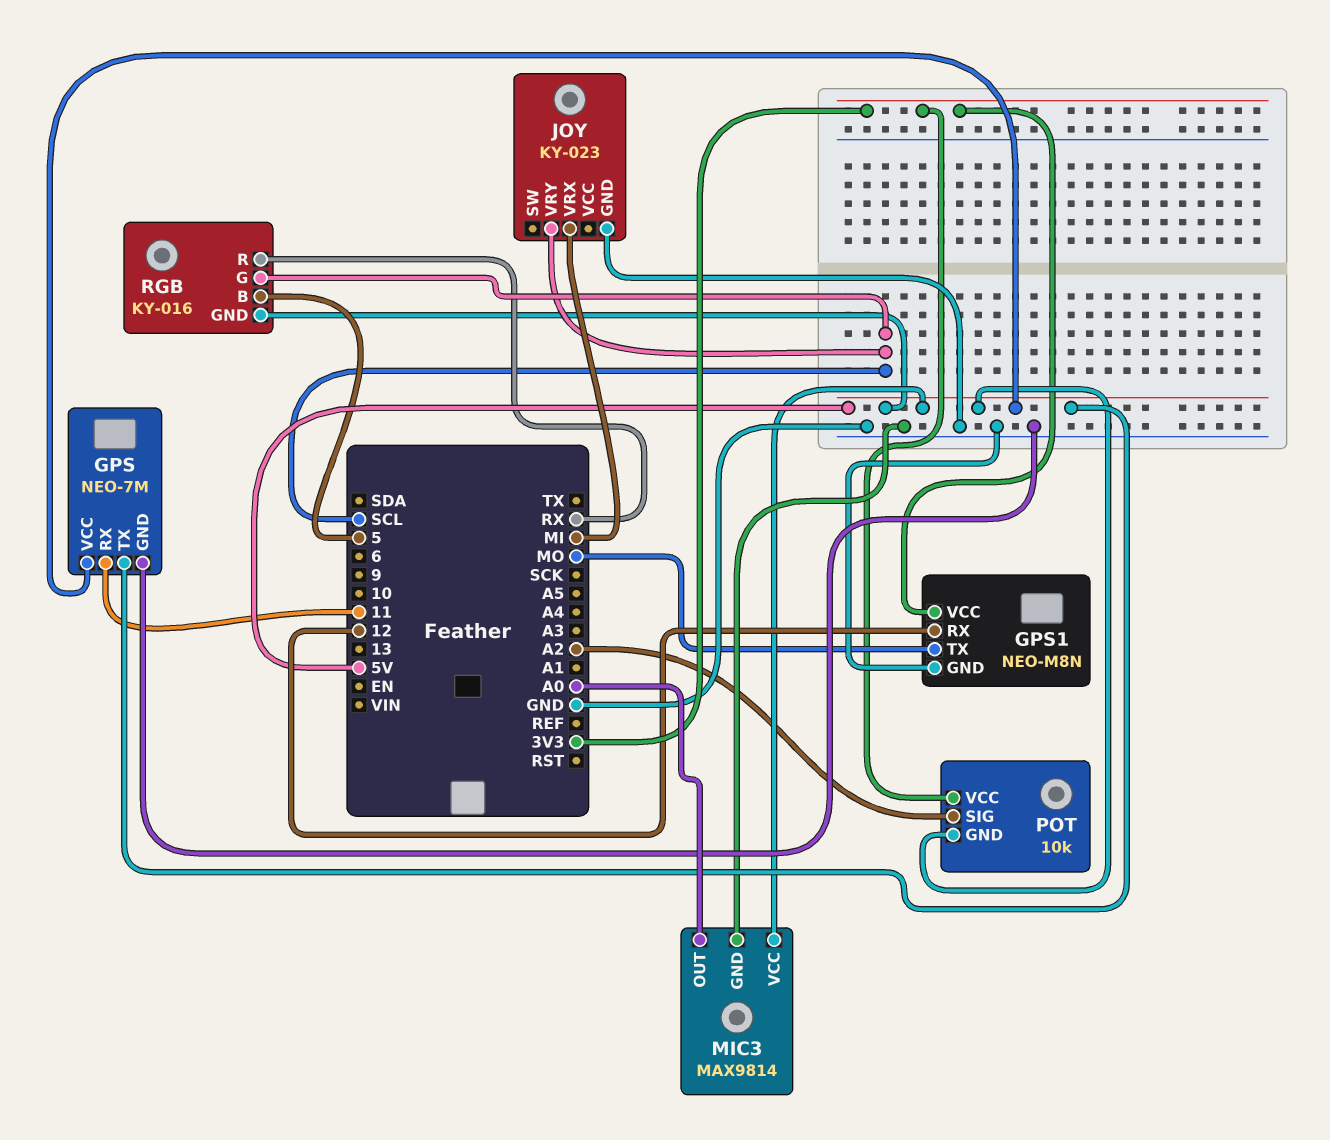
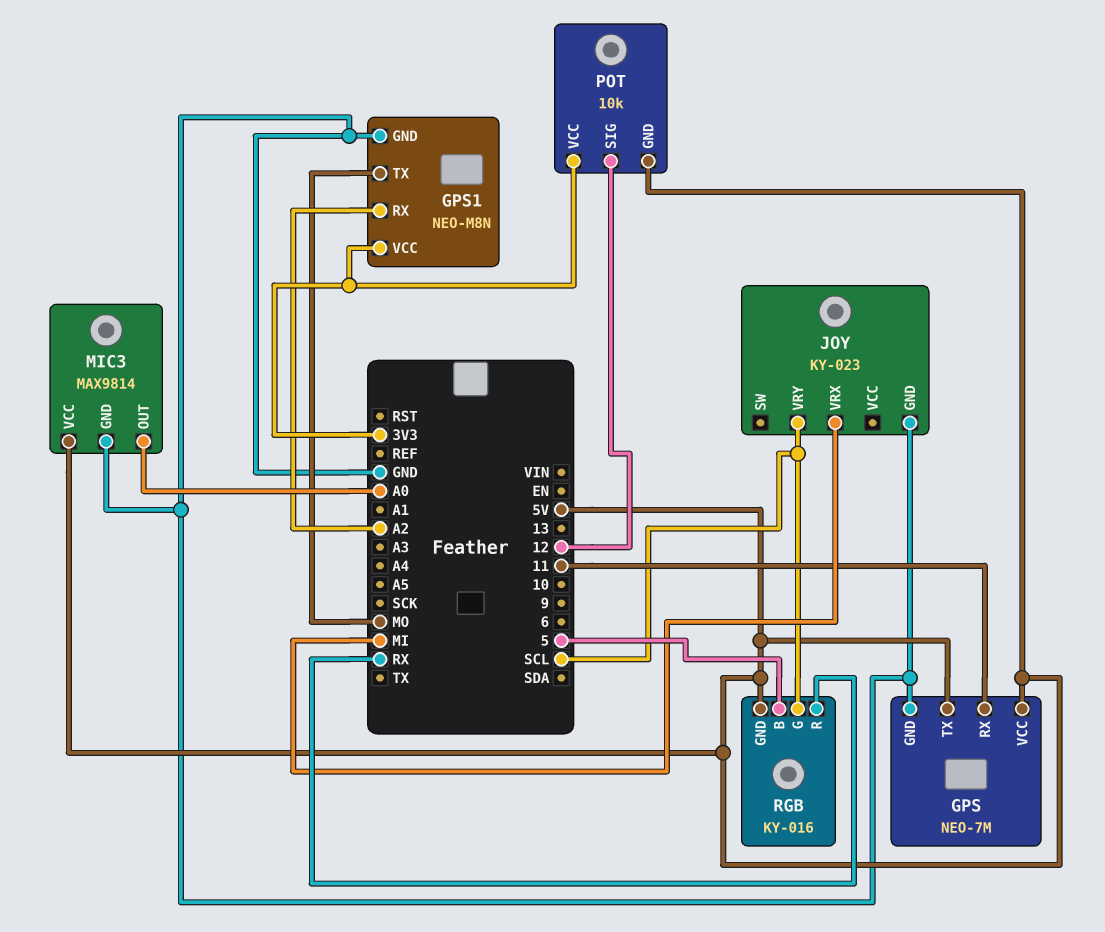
GPS1 pin RX: 12 -> A2
POT pin SIG: A2 -> 12

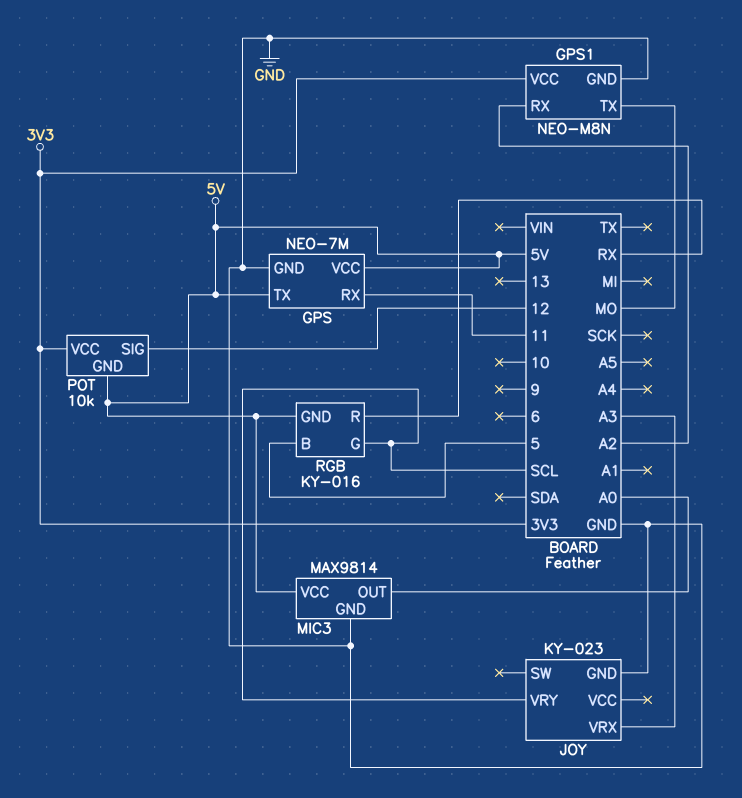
JOY pin VRX: MI -> A3

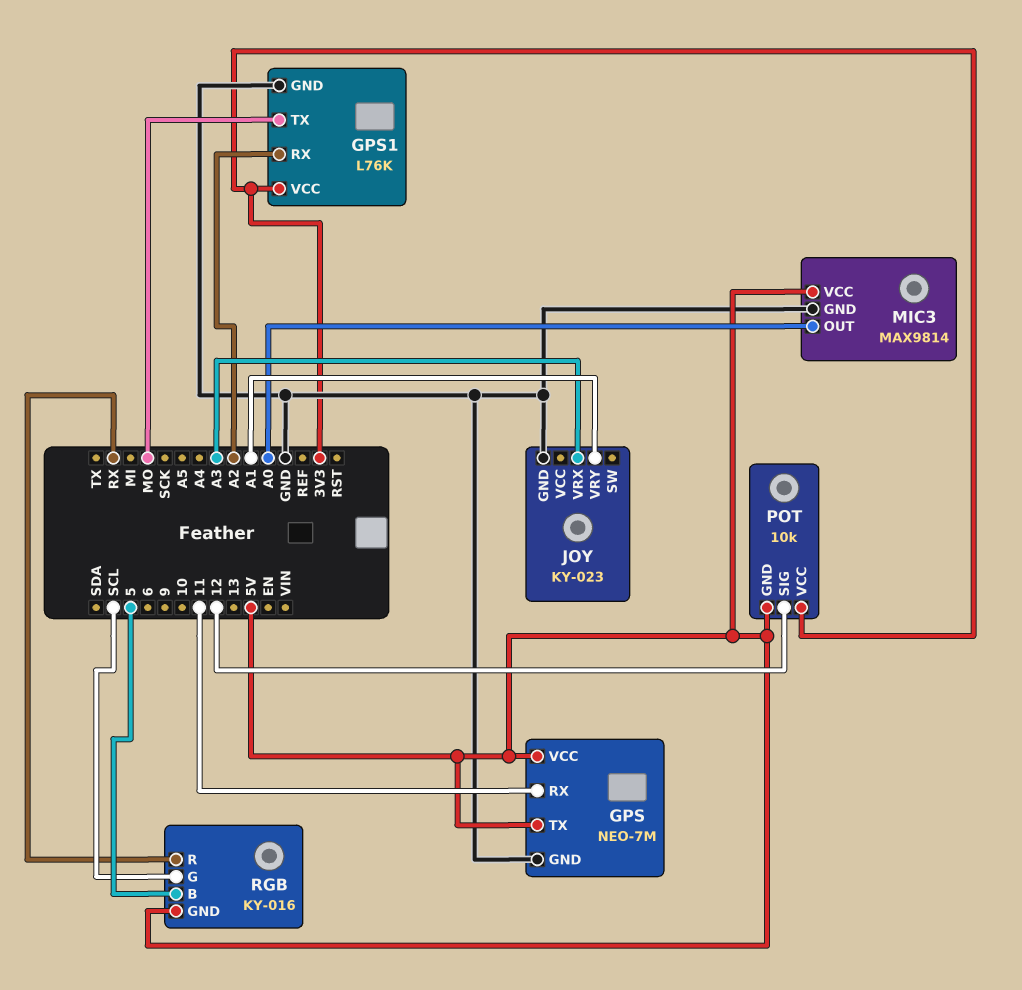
GPS1: NEO-M8N -> L76K
JOY pin VRY: SCL -> A1

